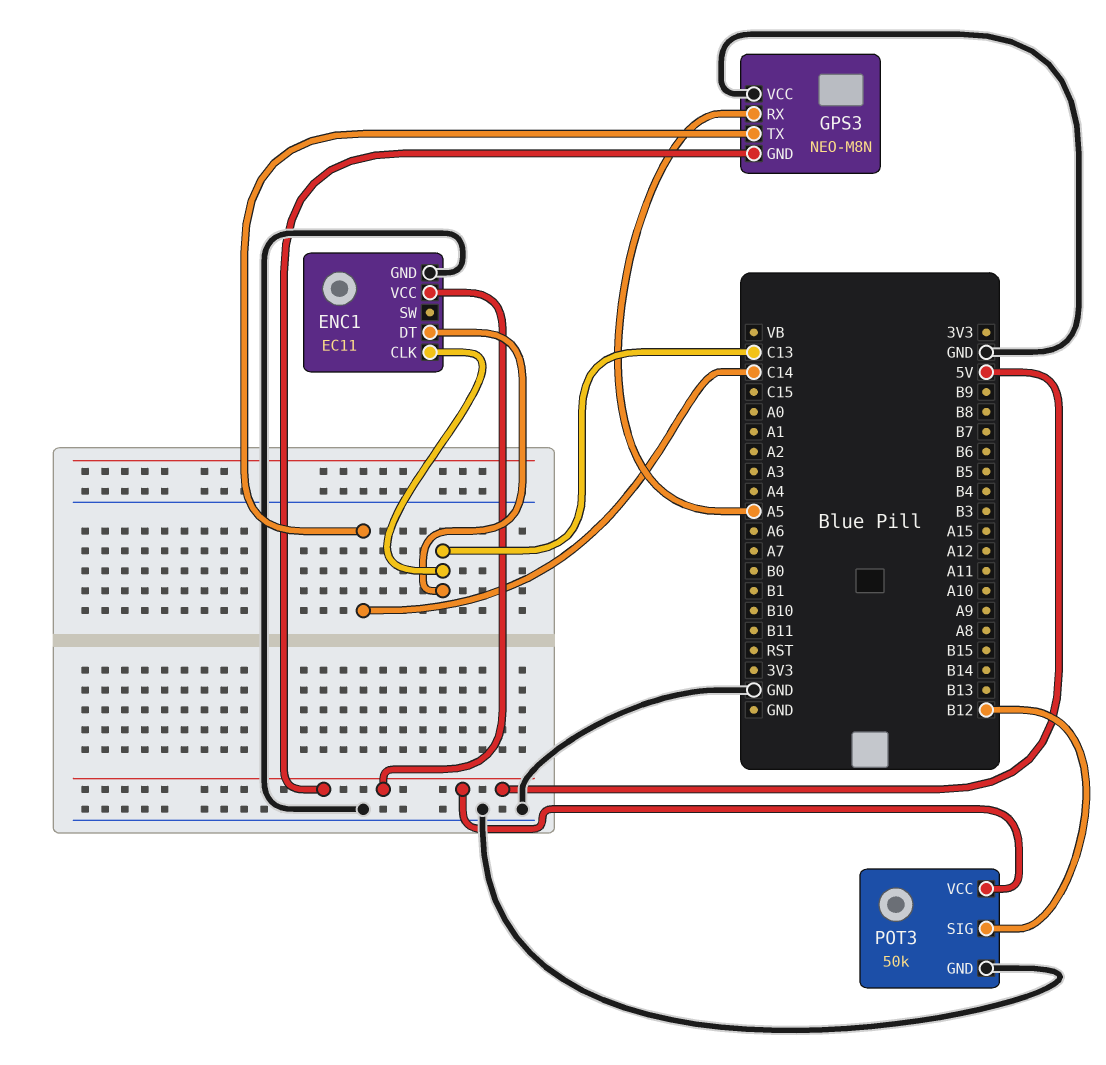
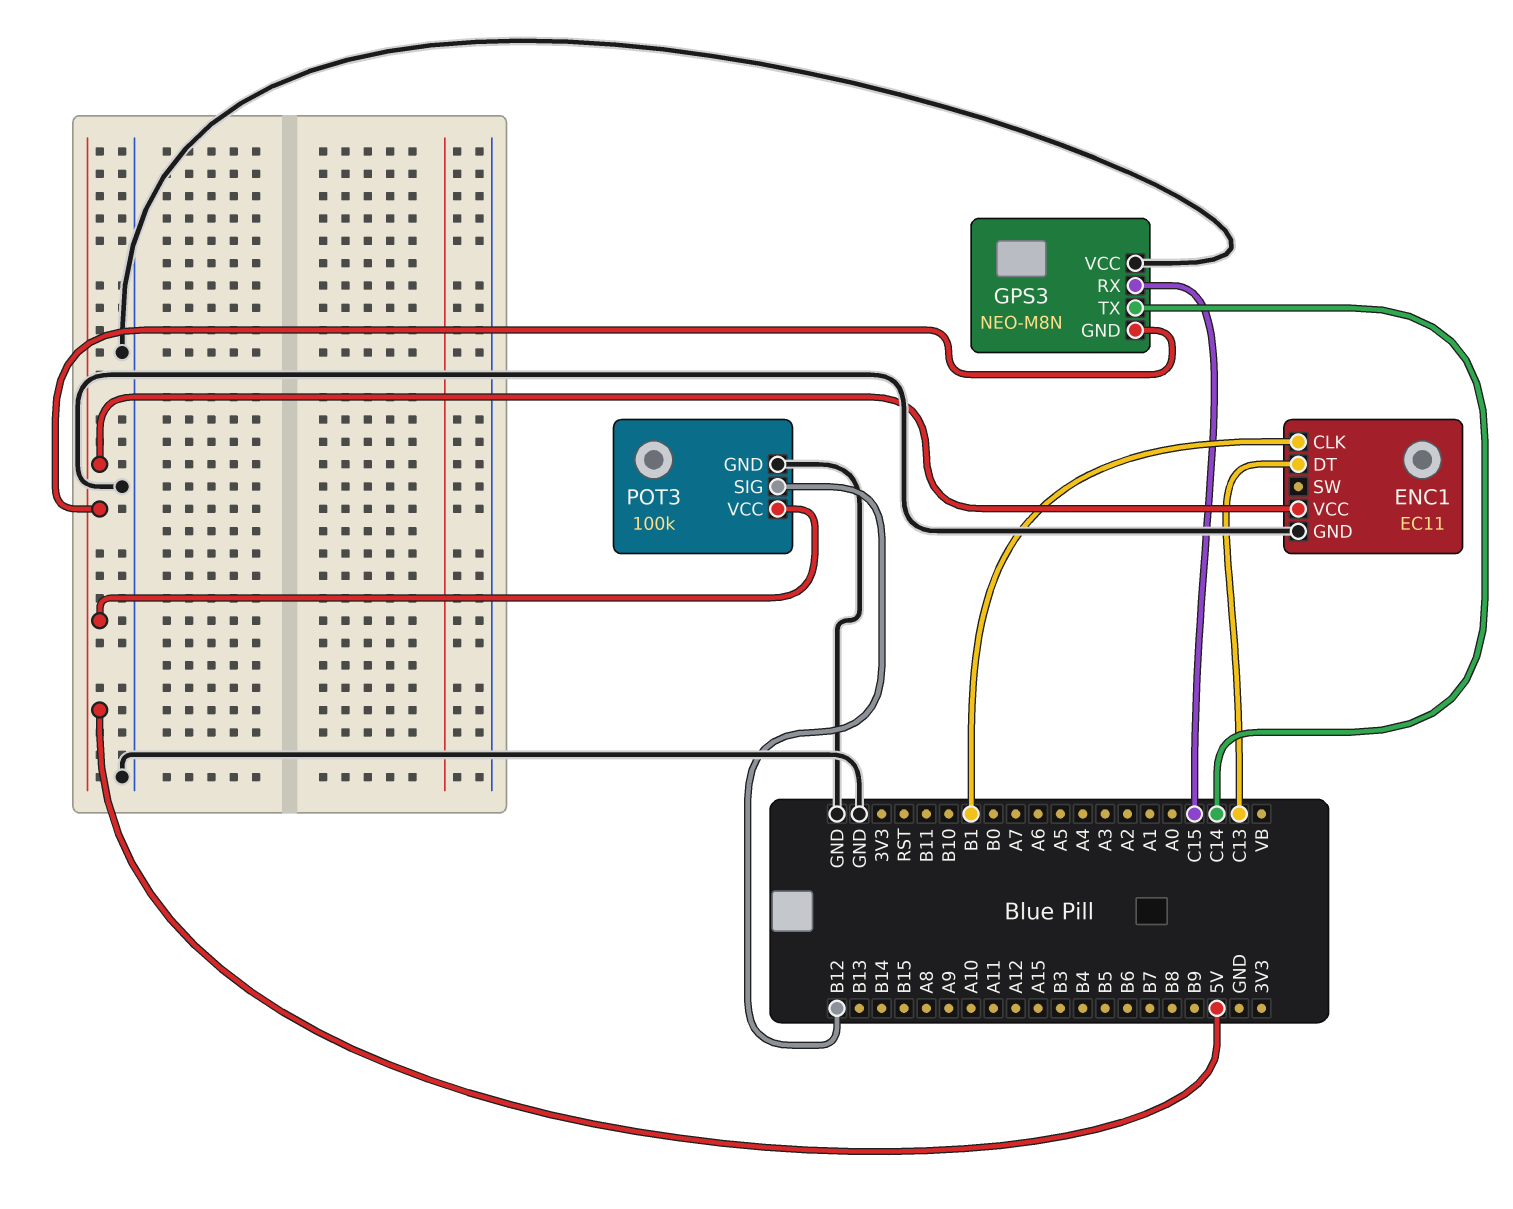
ENC1 pin CLK: C13 -> B1
GPS3 pin RX: A5 -> C15
POT3: 50k -> 100k

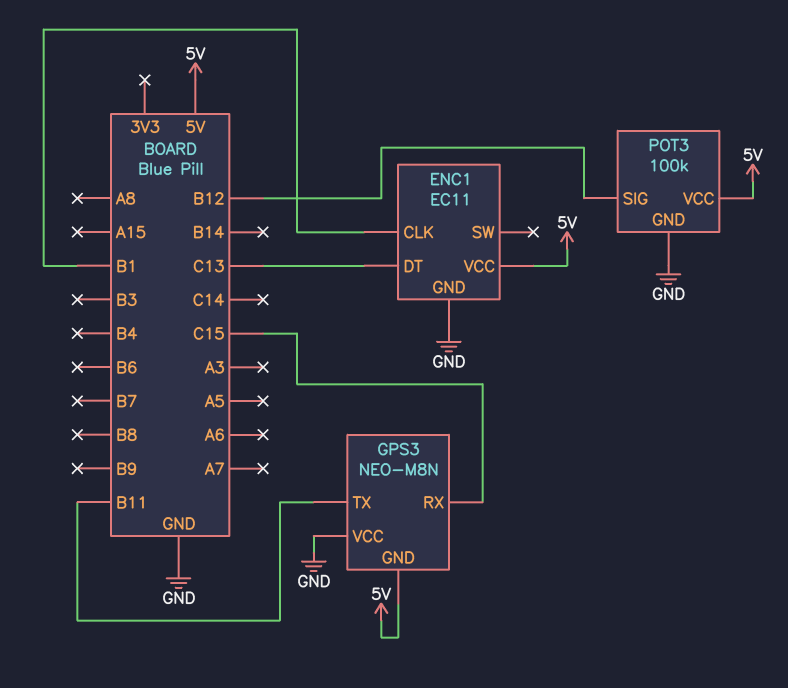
GPS3 pin TX: C14 -> B11

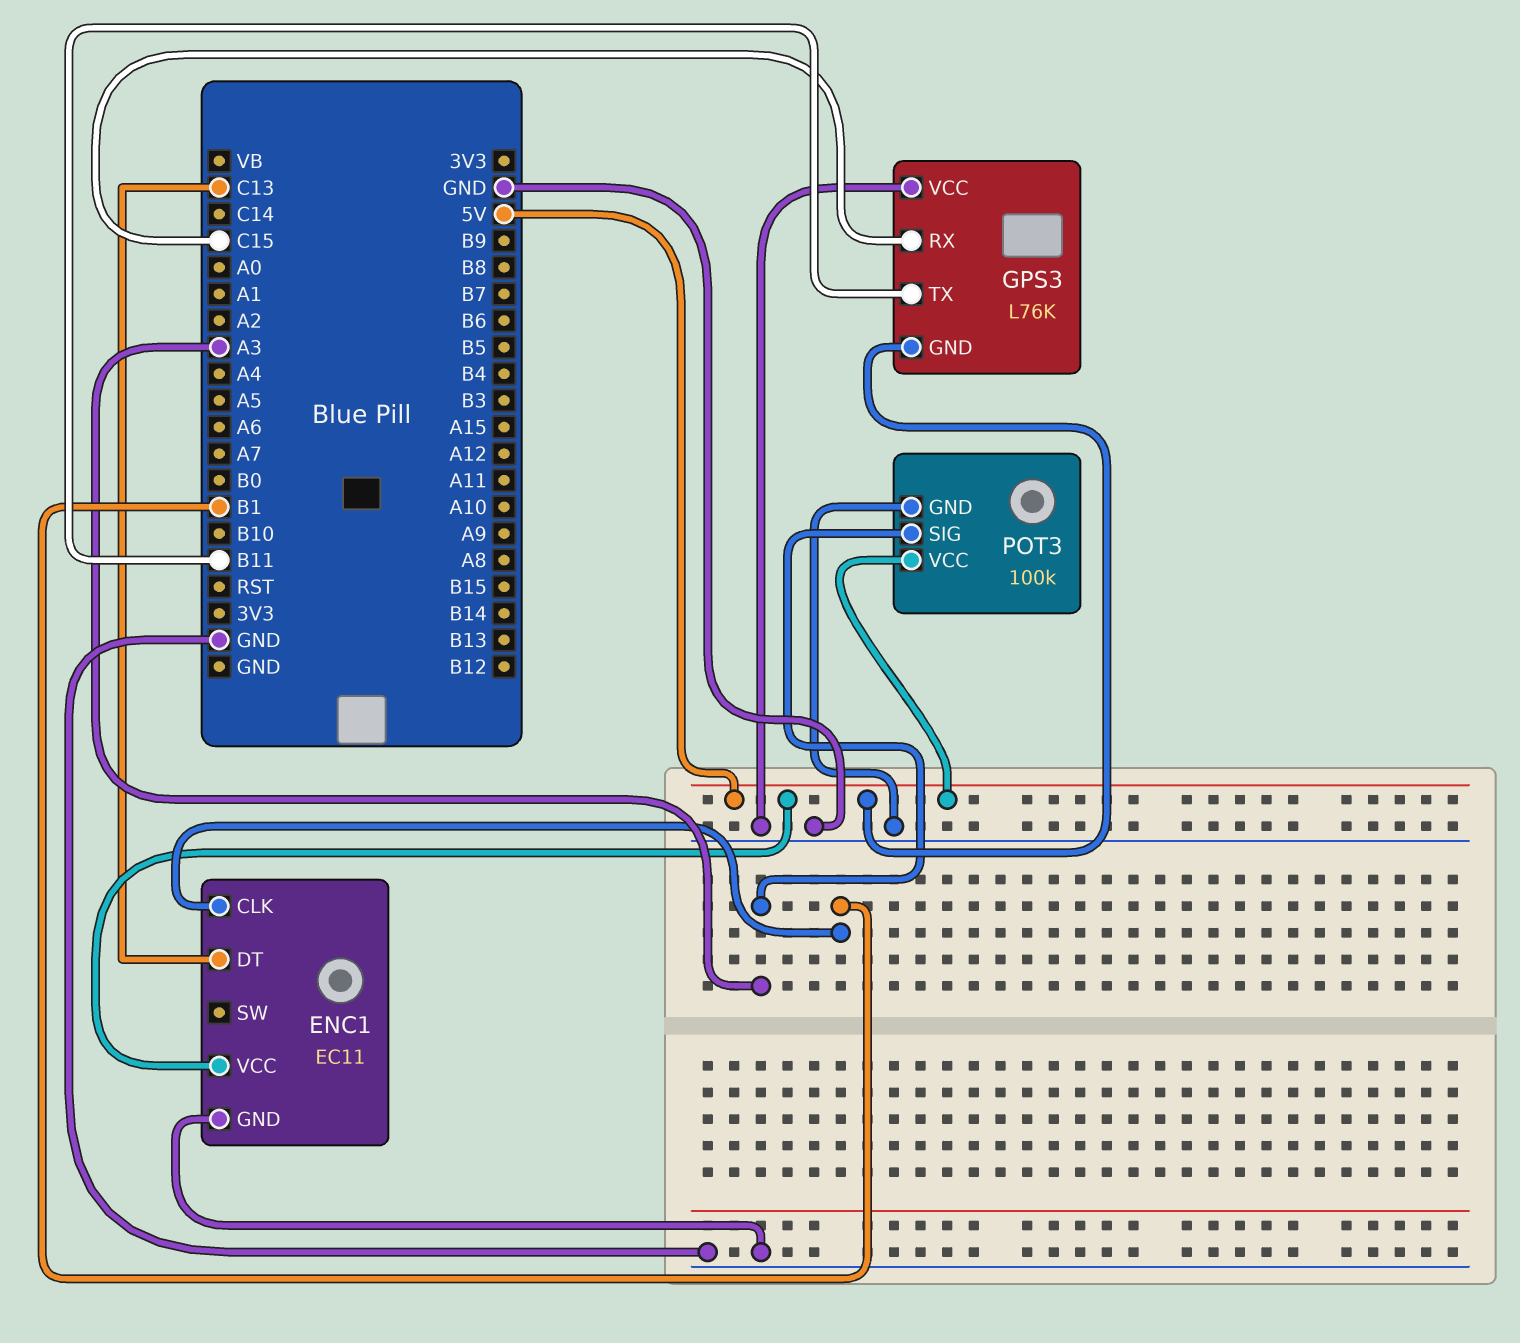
GPS3: NEO-M8N -> L76K
POT3 pin SIG: B12 -> A3

